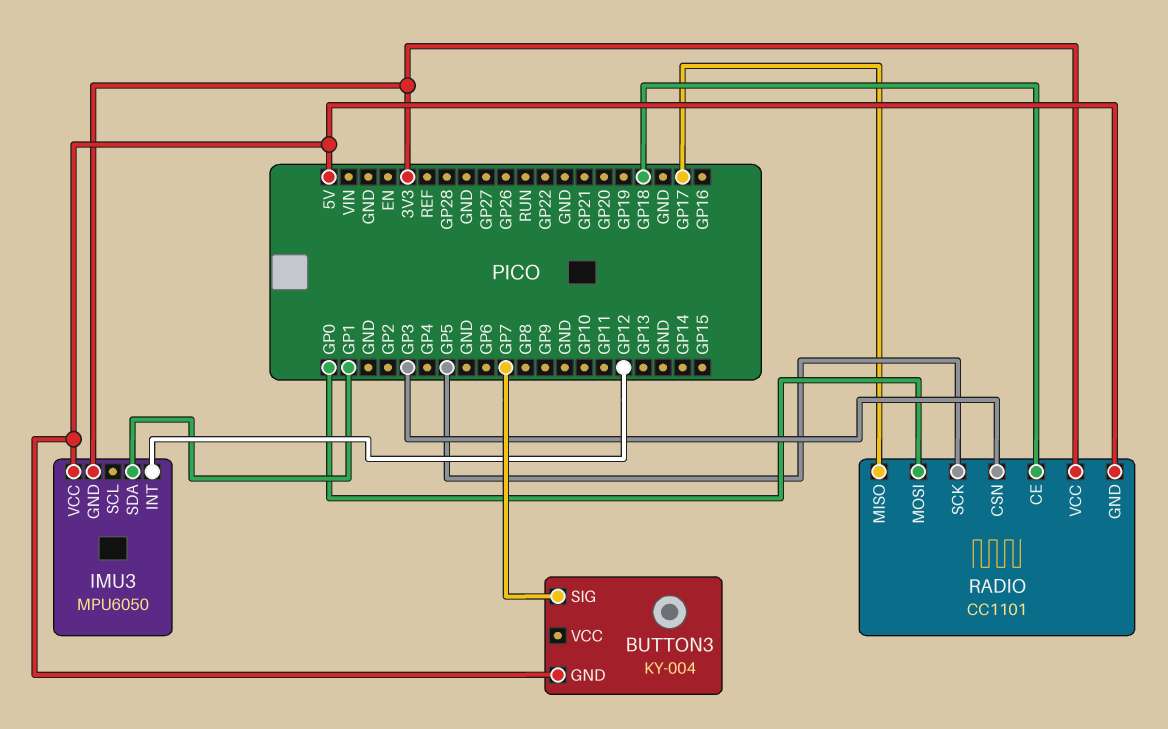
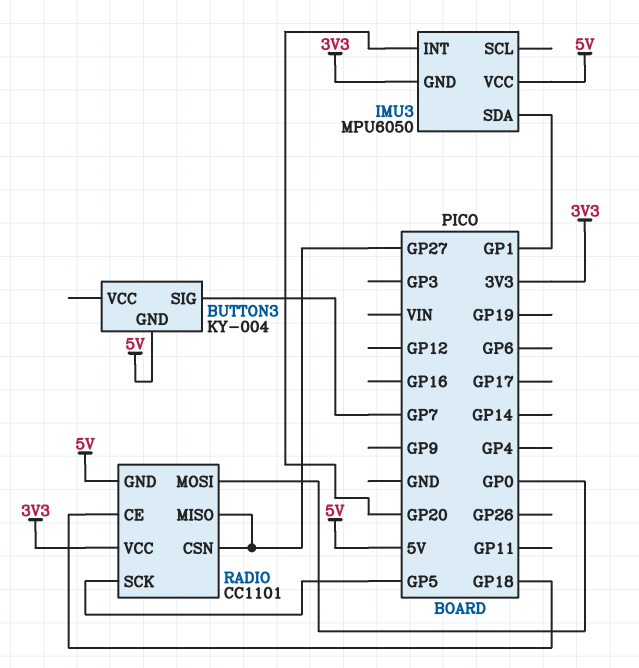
IMU3 pin INT: GP12 -> GP20
RADIO pin CSN: GP3 -> GP27
RADIO pin MISO: GP17 -> GP27

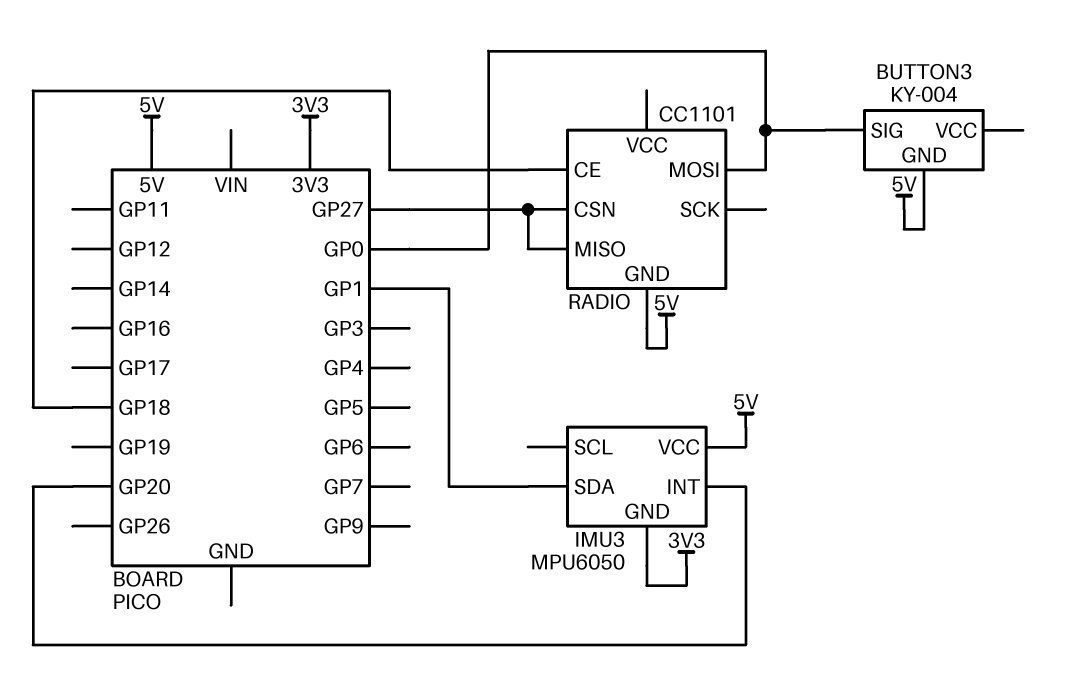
BUTTON3 pin SIG: GP7 -> GP0
RADIO pin SCK: GP5 -> none
RADIO pin VCC: 3V3 -> none

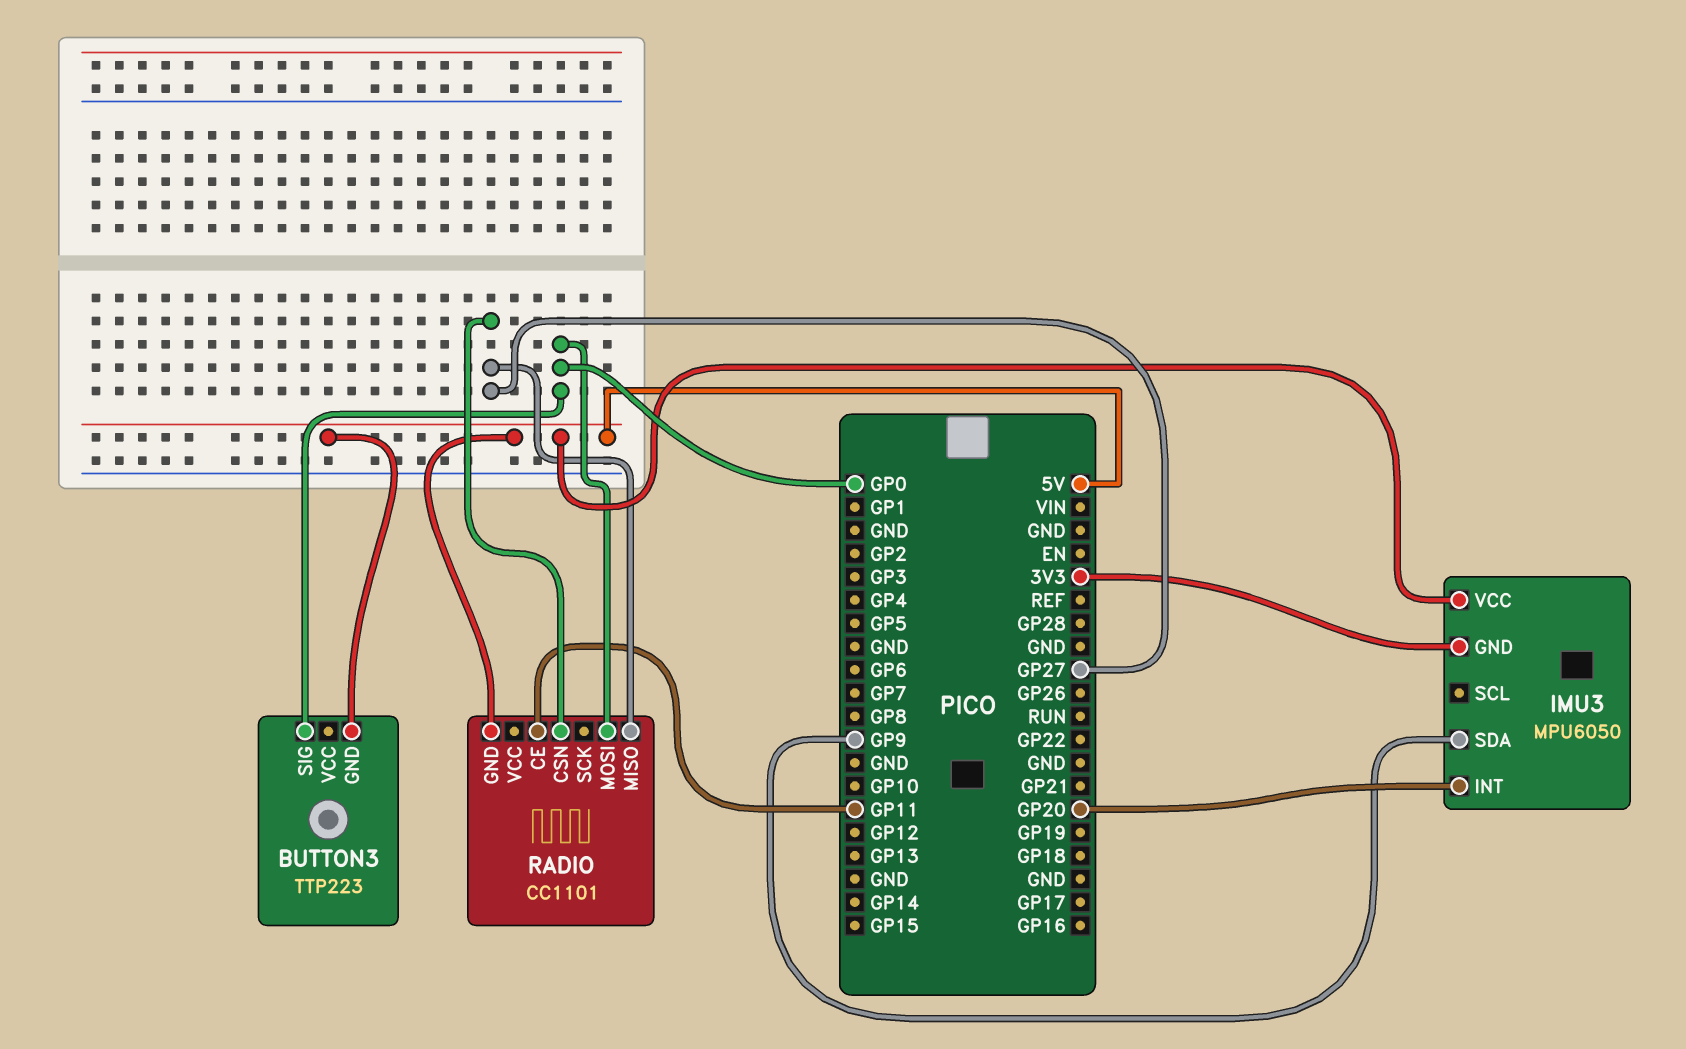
BUTTON3: KY-004 -> TTP223
IMU3 pin SDA: GP1 -> GP9
RADIO pin CE: GP18 -> GP11

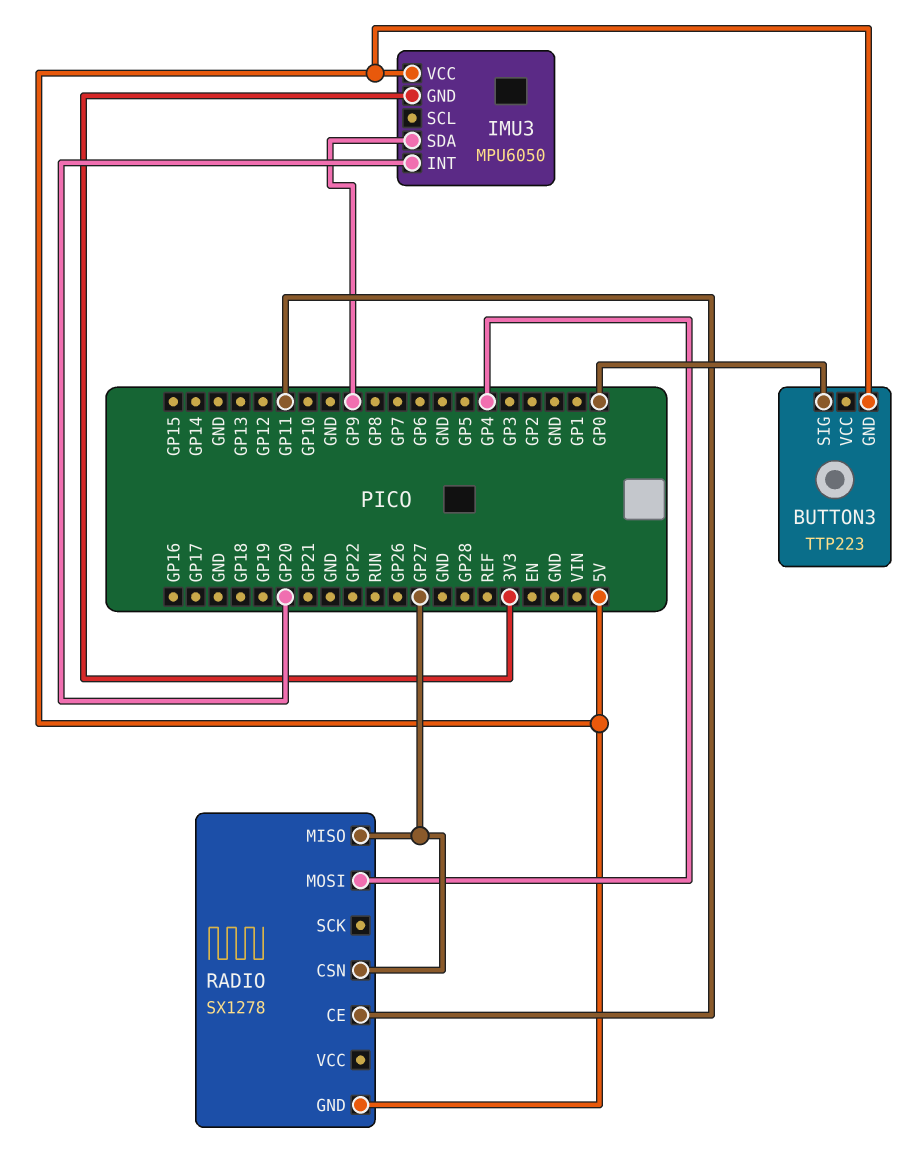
RADIO: CC1101 -> SX1278
RADIO pin MOSI: GP0 -> GP4

